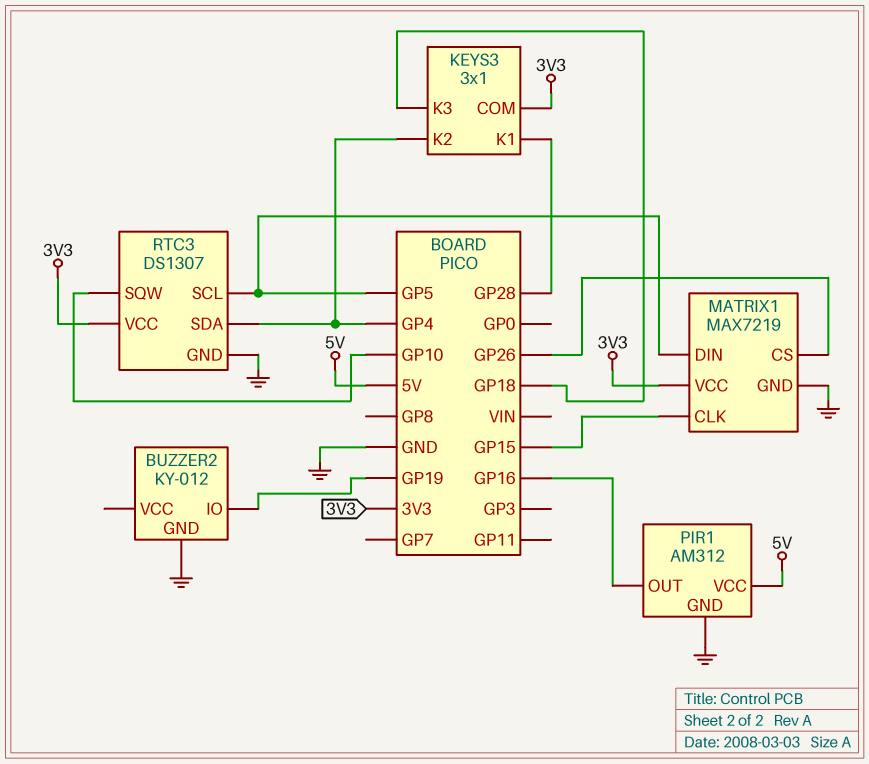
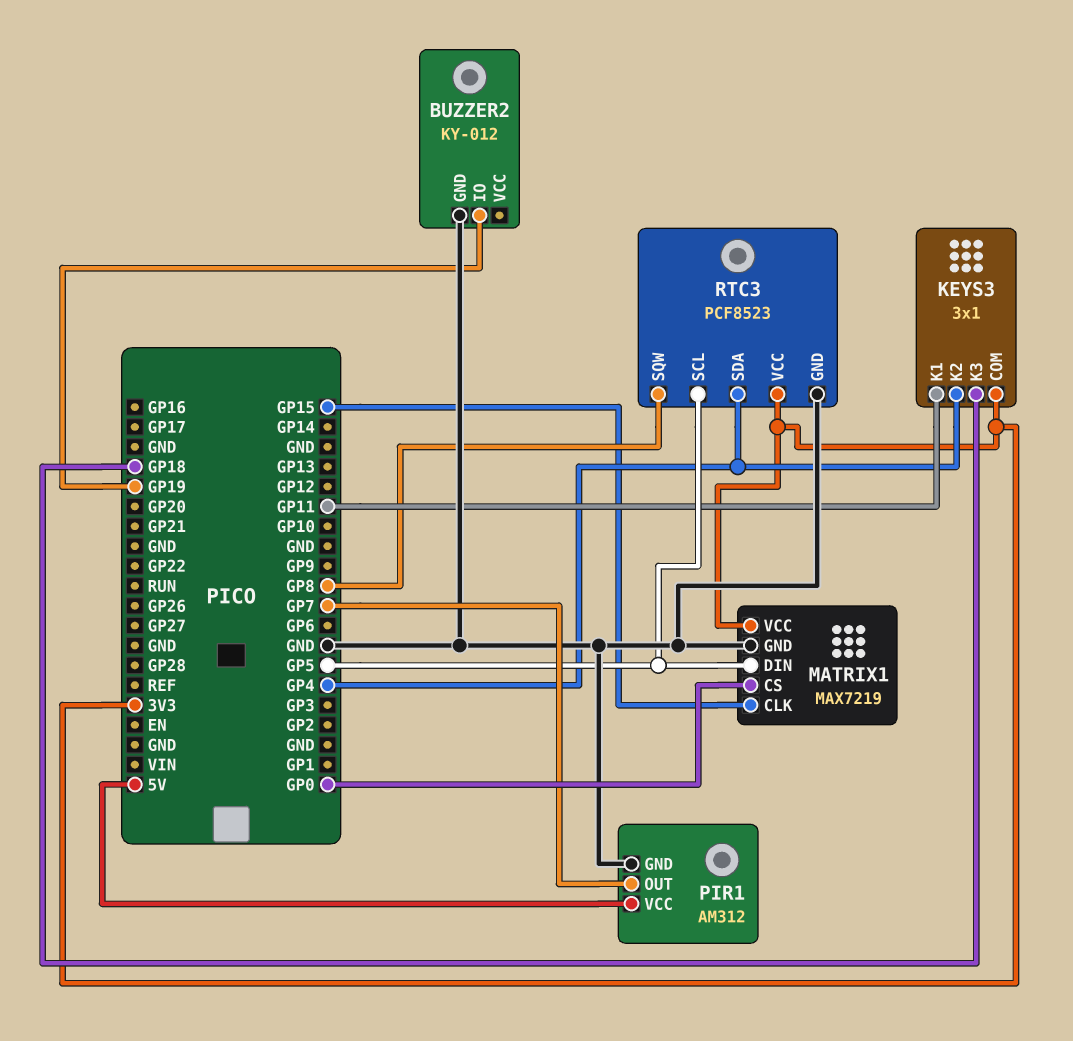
KEYS3 pin K1: GP28 -> GP11
MATRIX1 pin CS: GP26 -> GP0
PIR1 pin OUT: GP16 -> GP7
RTC3: DS1307 -> PCF8523
RTC3 pin SQW: GP10 -> GP8

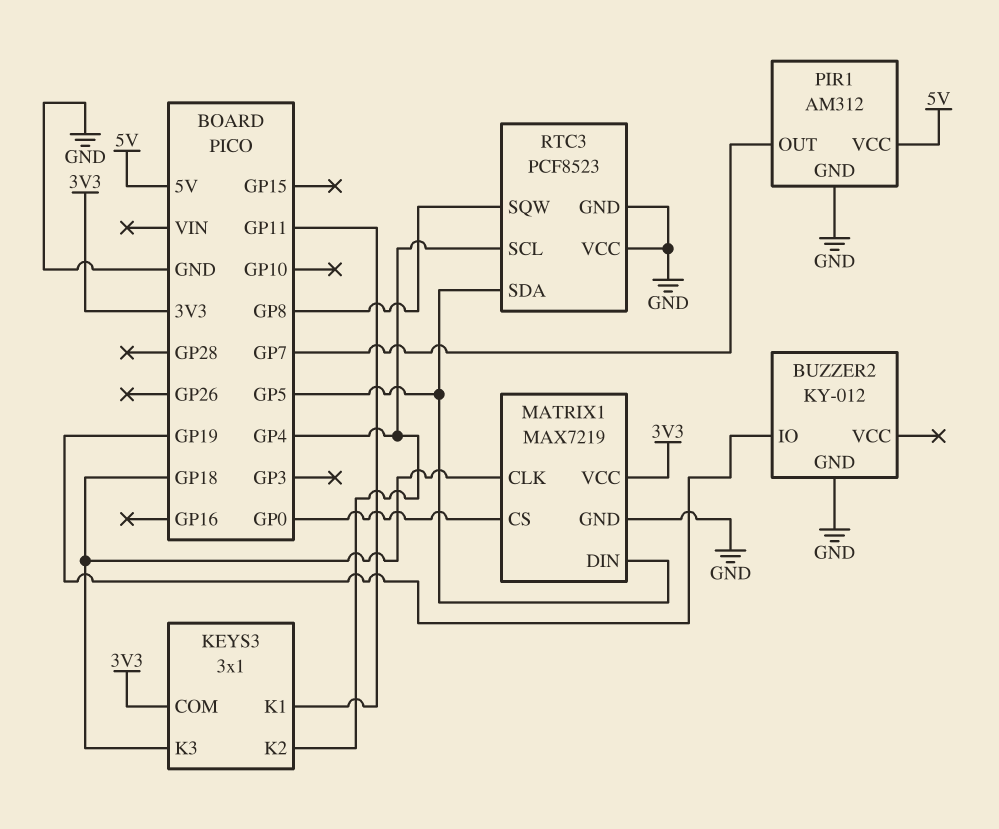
MATRIX1 pin CLK: GP15 -> GP18
RTC3 pin SCL: GP5 -> GP4
RTC3 pin SDA: GP4 -> GP5
RTC3 pin VCC: 3V3 -> GND

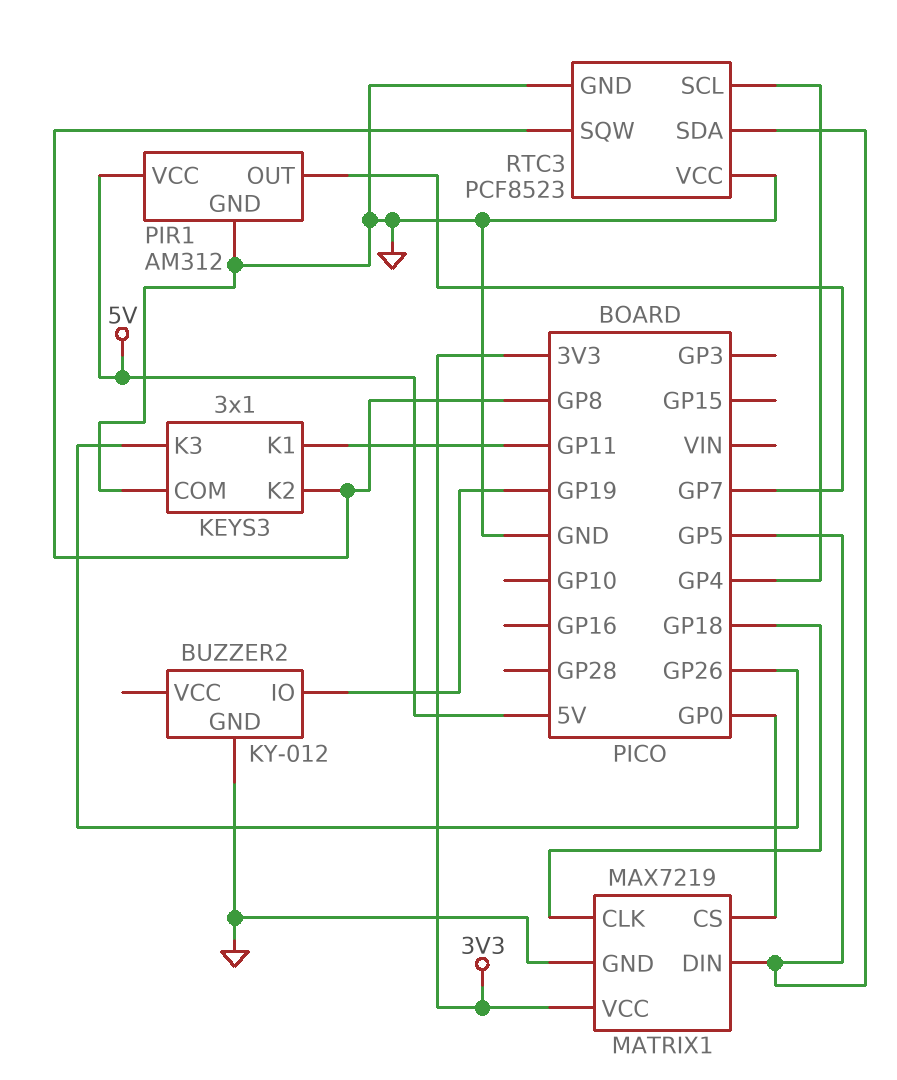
KEYS3 pin COM: 3V3 -> GND
KEYS3 pin K2: GP4 -> GP8
KEYS3 pin K3: GP18 -> GP26

